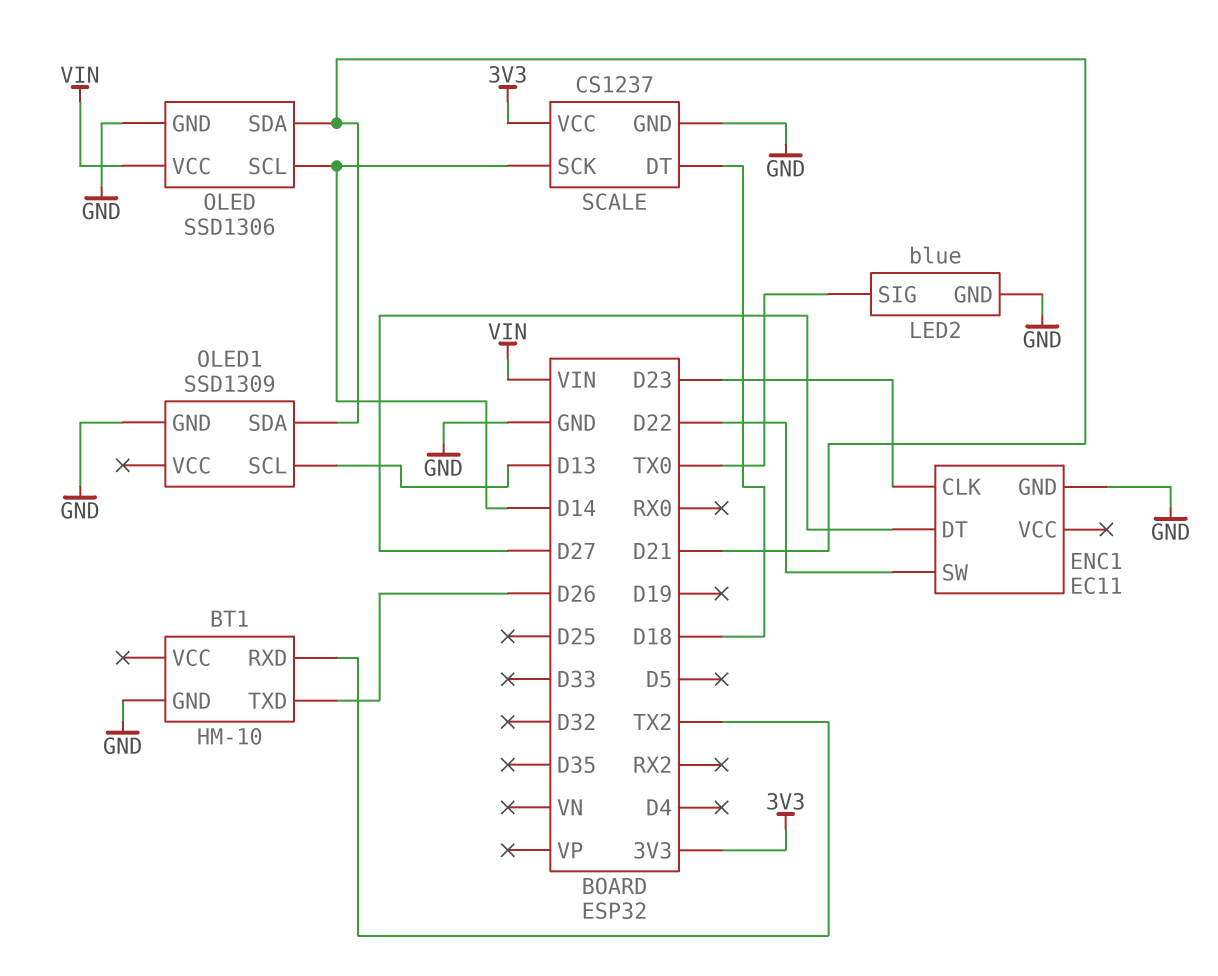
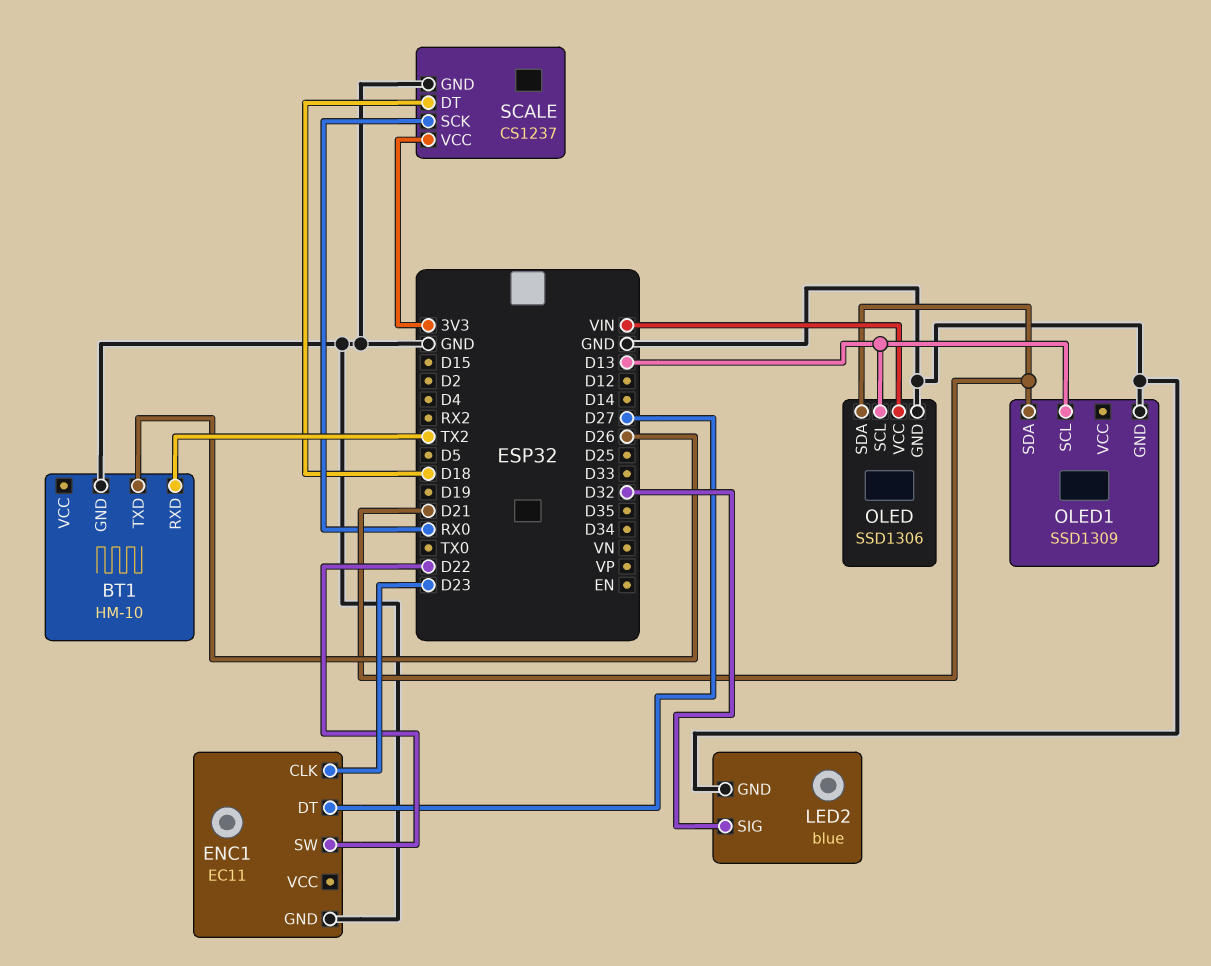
LED2 pin SIG: TX0 -> D32
OLED pin SCL: D14 -> D13
SCALE pin SCK: D14 -> RX0

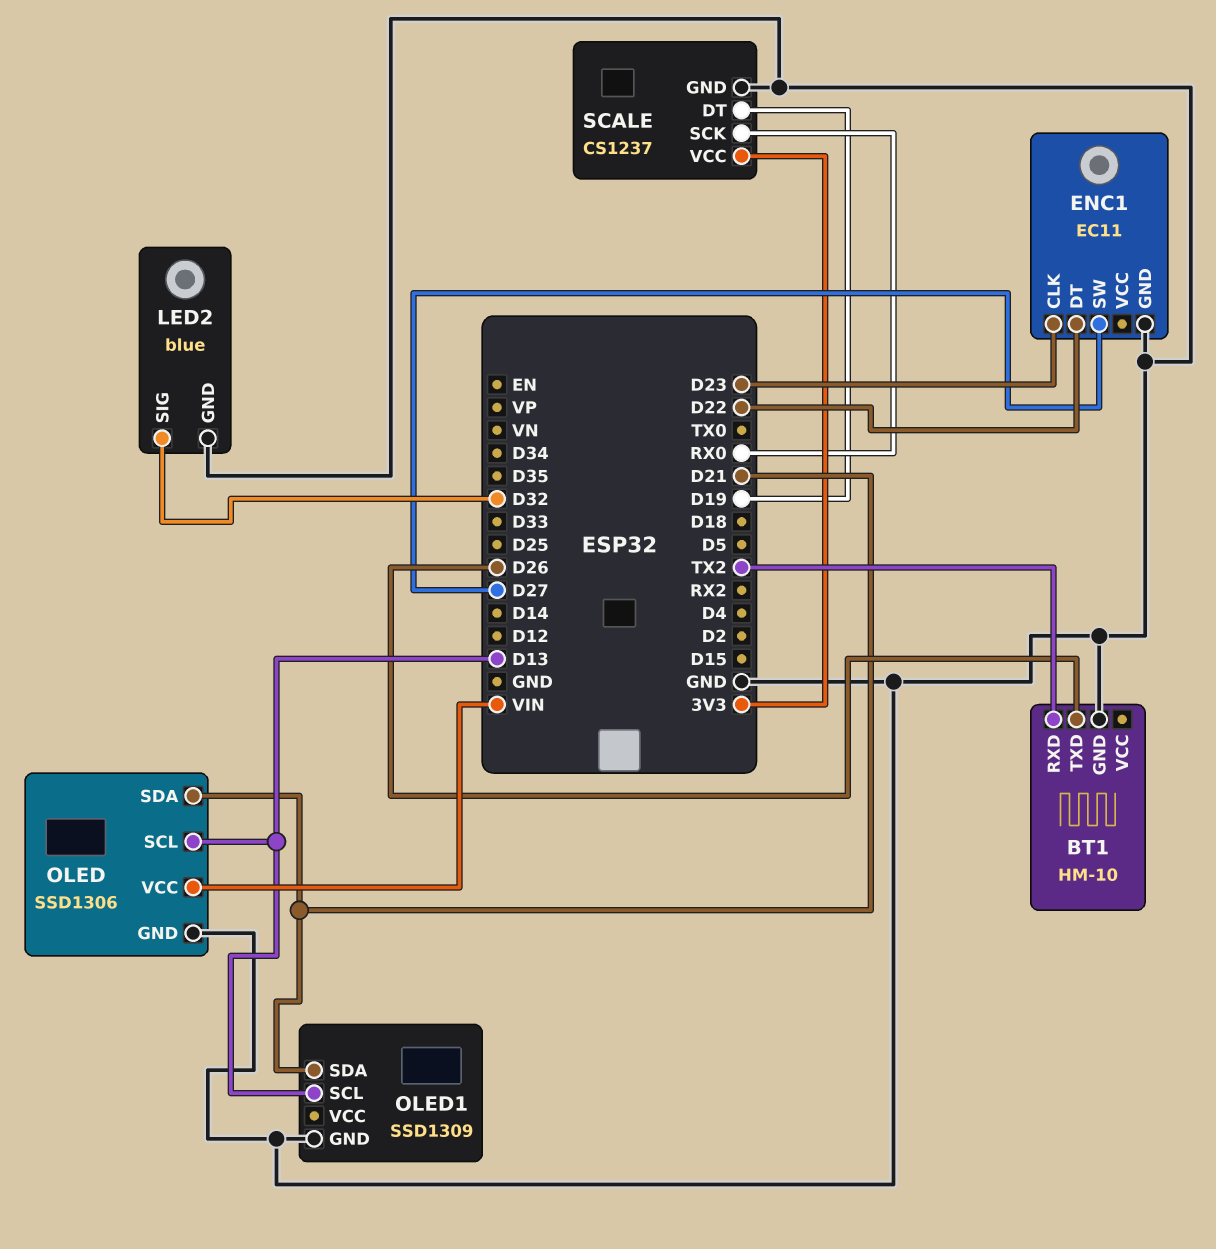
ENC1 pin DT: D27 -> D22
ENC1 pin SW: D22 -> D27
SCALE pin DT: D18 -> D19

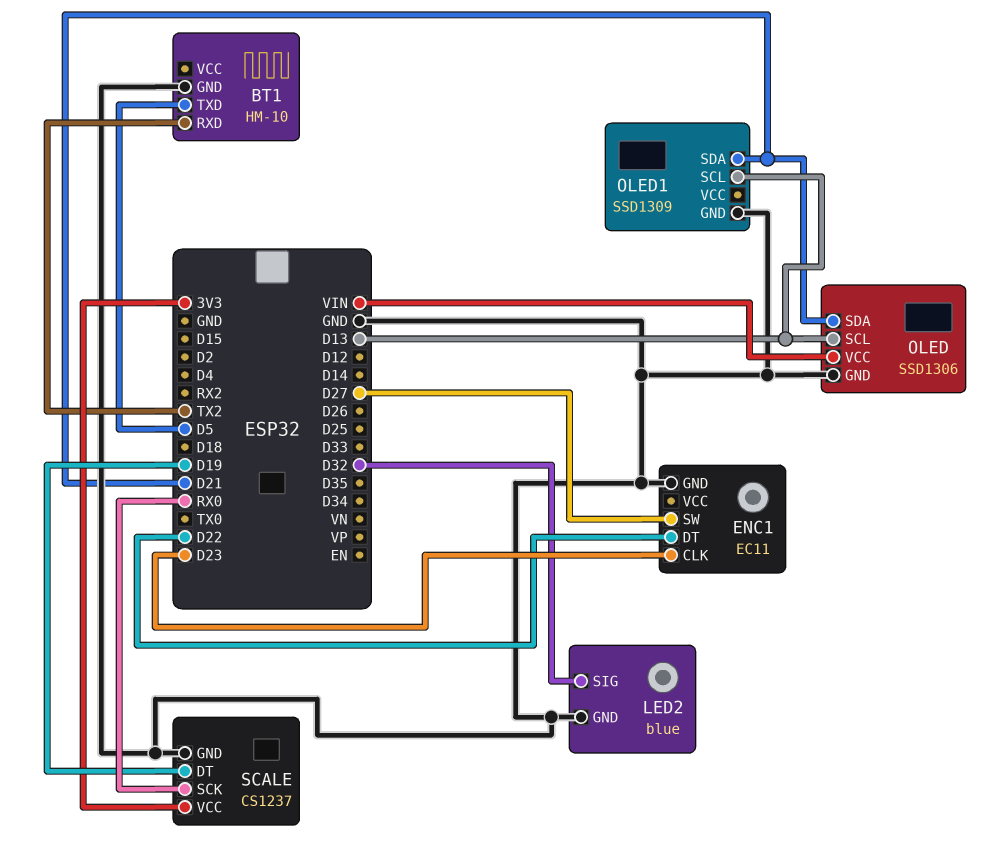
BT1 pin TXD: D26 -> D5

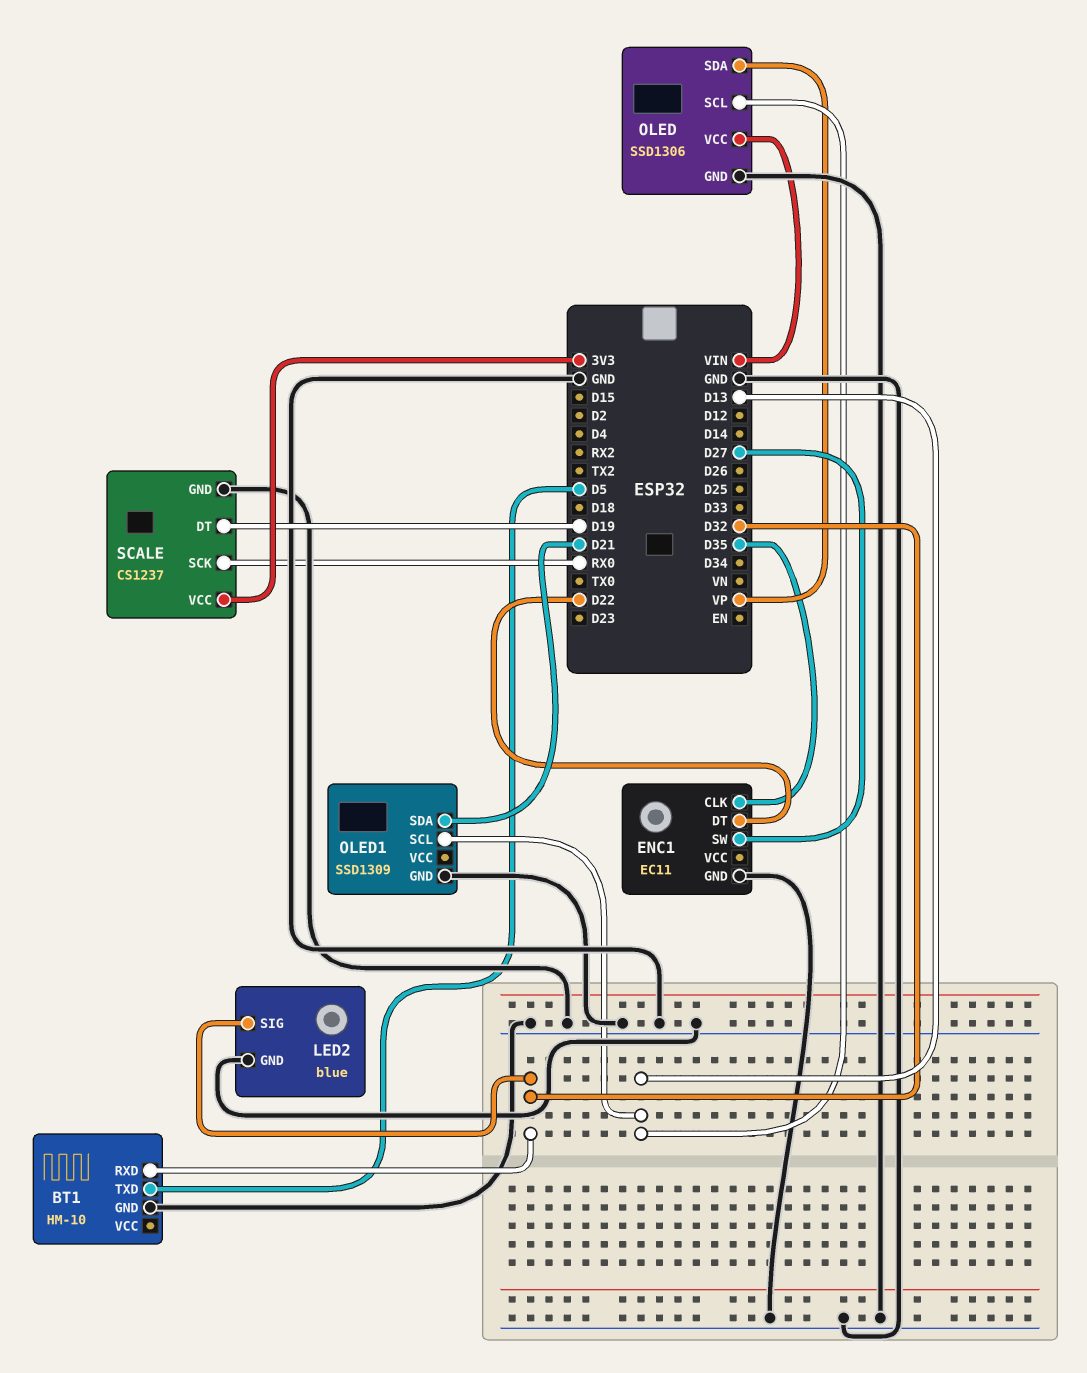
BT1 pin RXD: TX2 -> D32
ENC1 pin CLK: D23 -> D35
OLED pin SDA: D21 -> VP

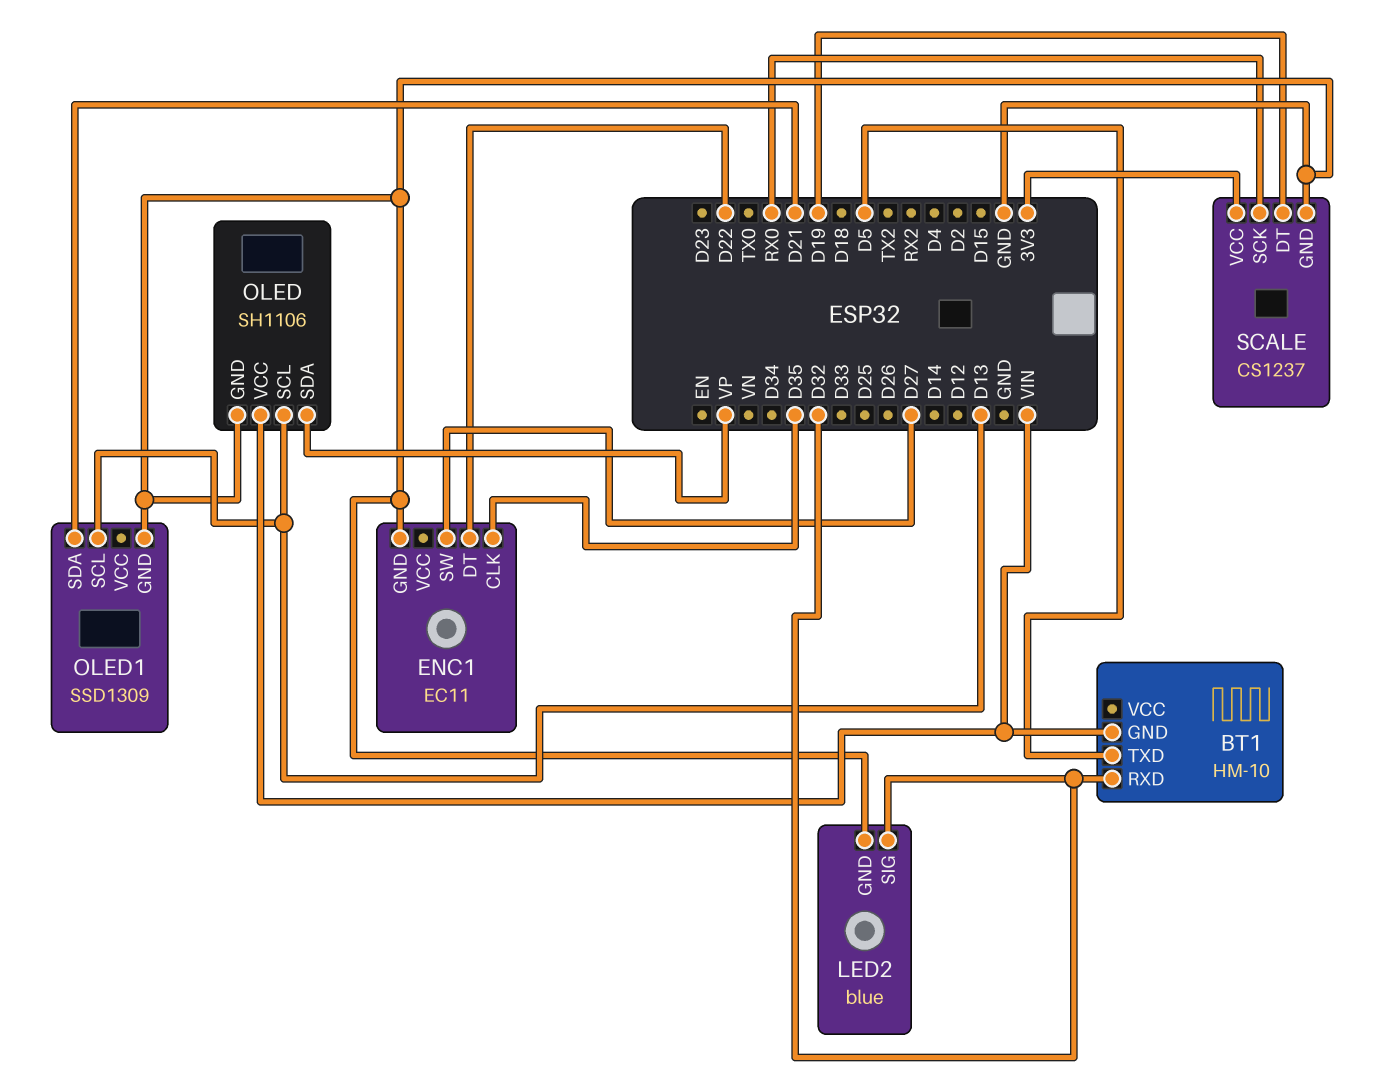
BT1 pin GND: GND -> VIN
OLED: SSD1306 -> SH1106

